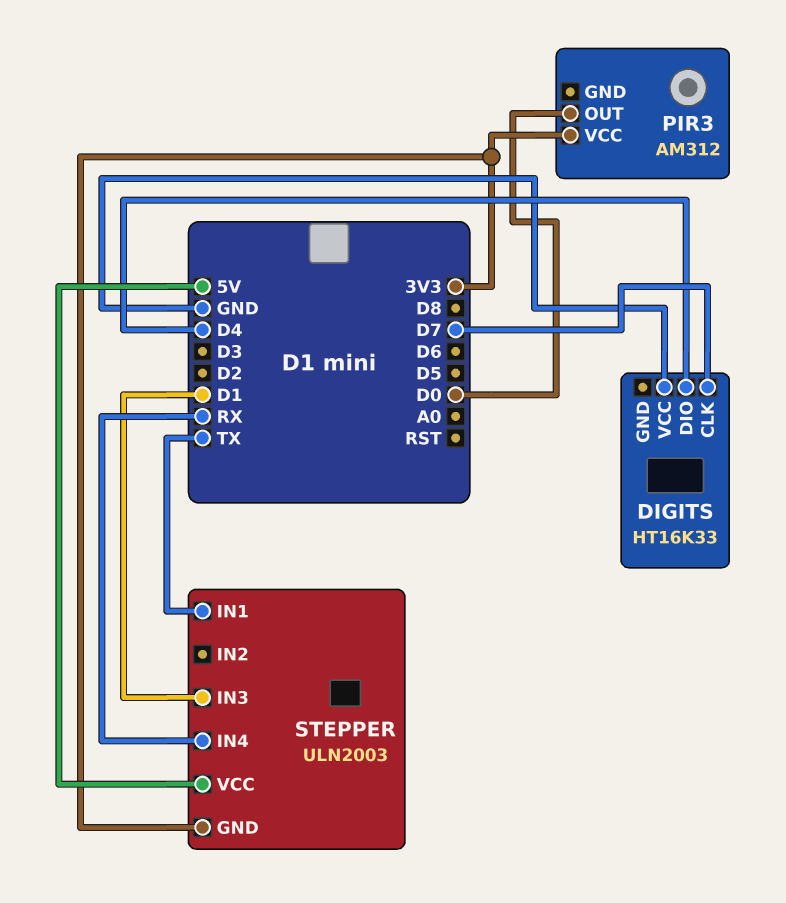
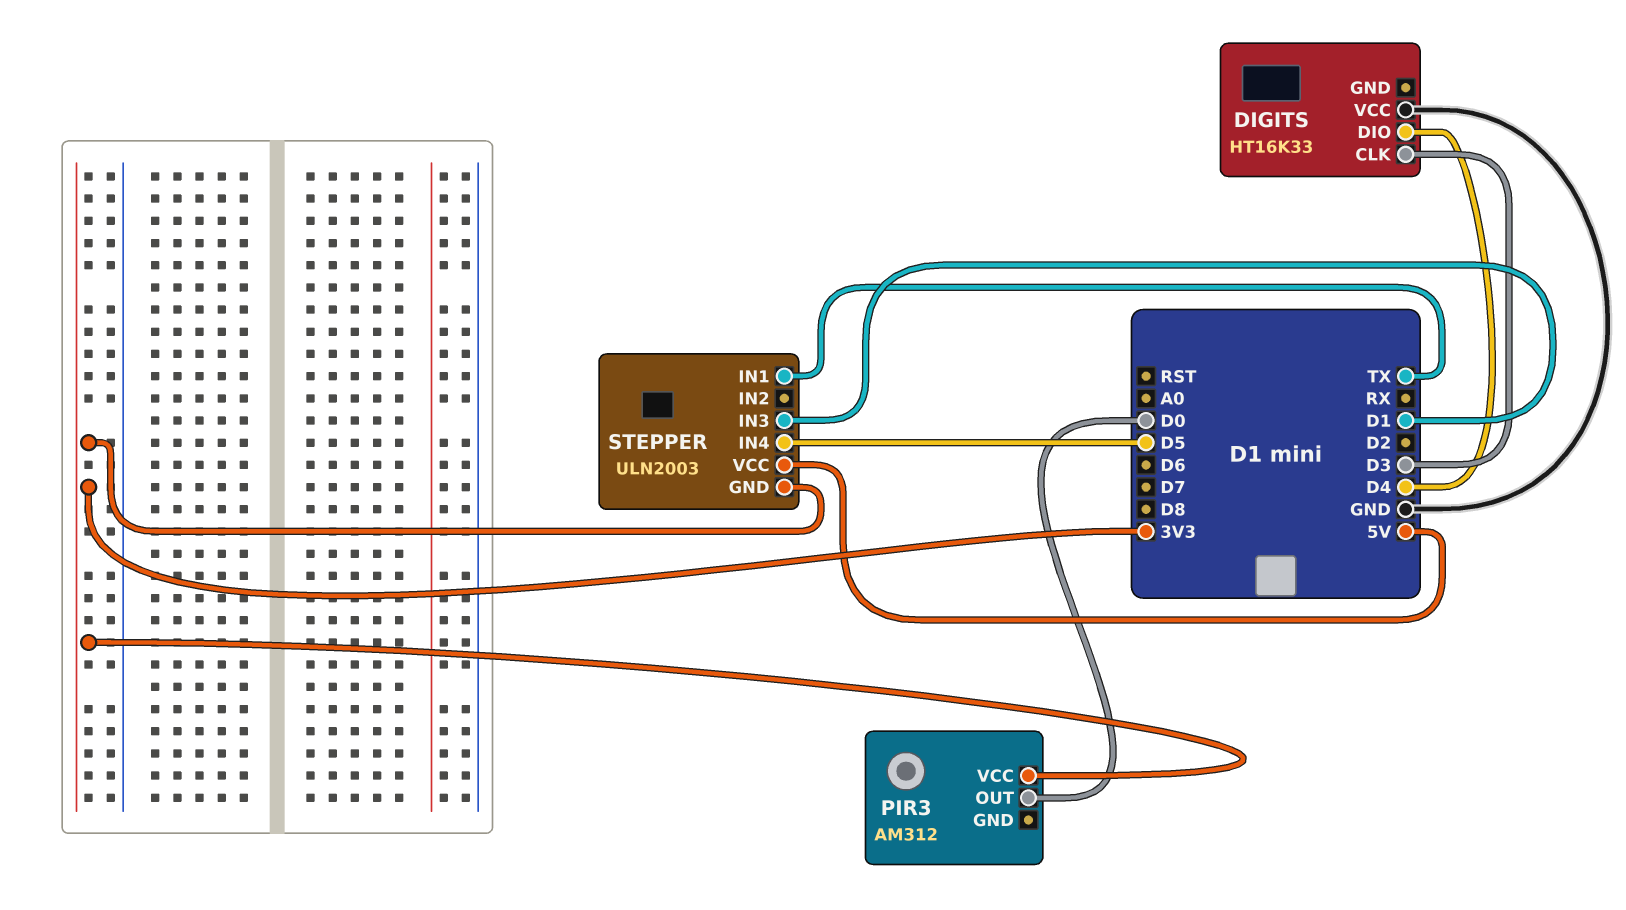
DIGITS pin CLK: D7 -> D3
STEPPER pin IN4: RX -> D5

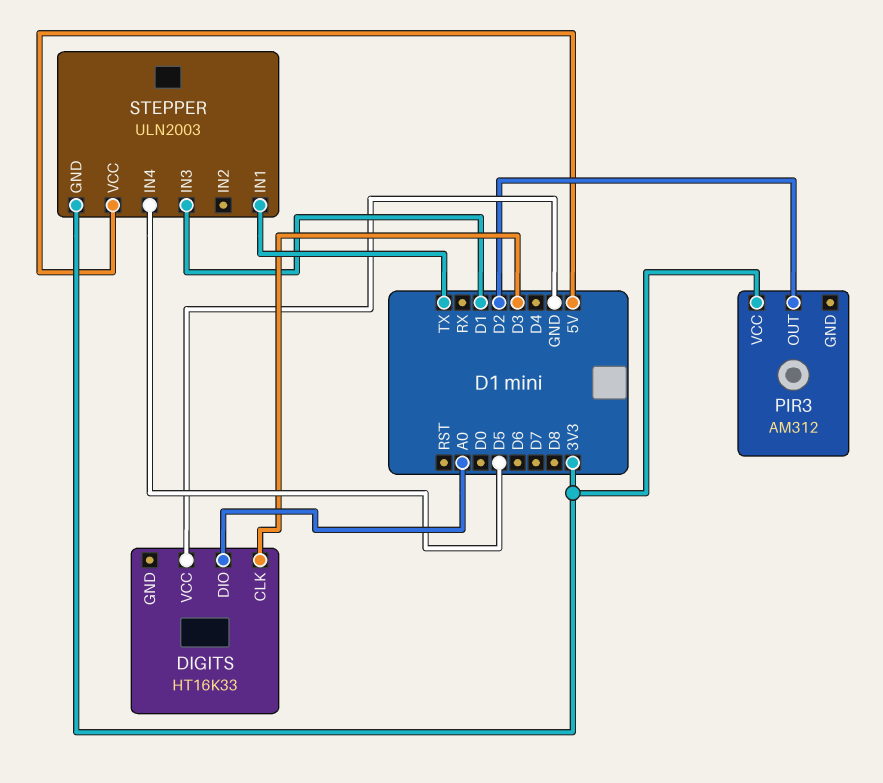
DIGITS pin DIO: D4 -> A0
PIR3 pin OUT: D0 -> D2

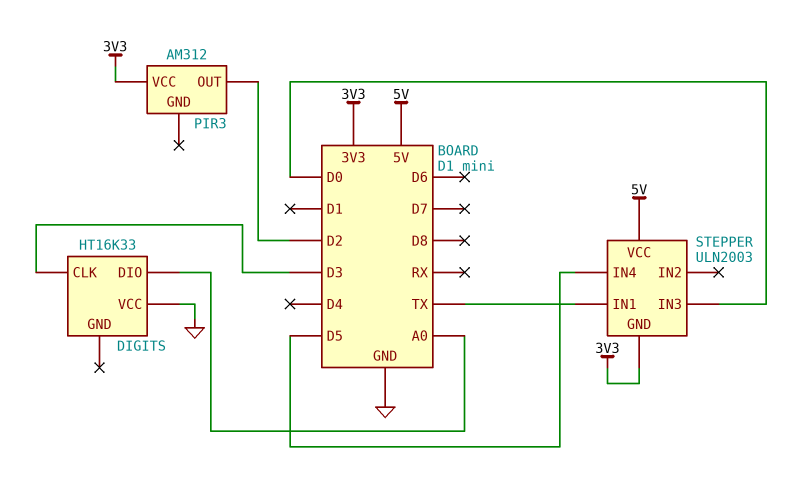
STEPPER pin IN3: D1 -> D0

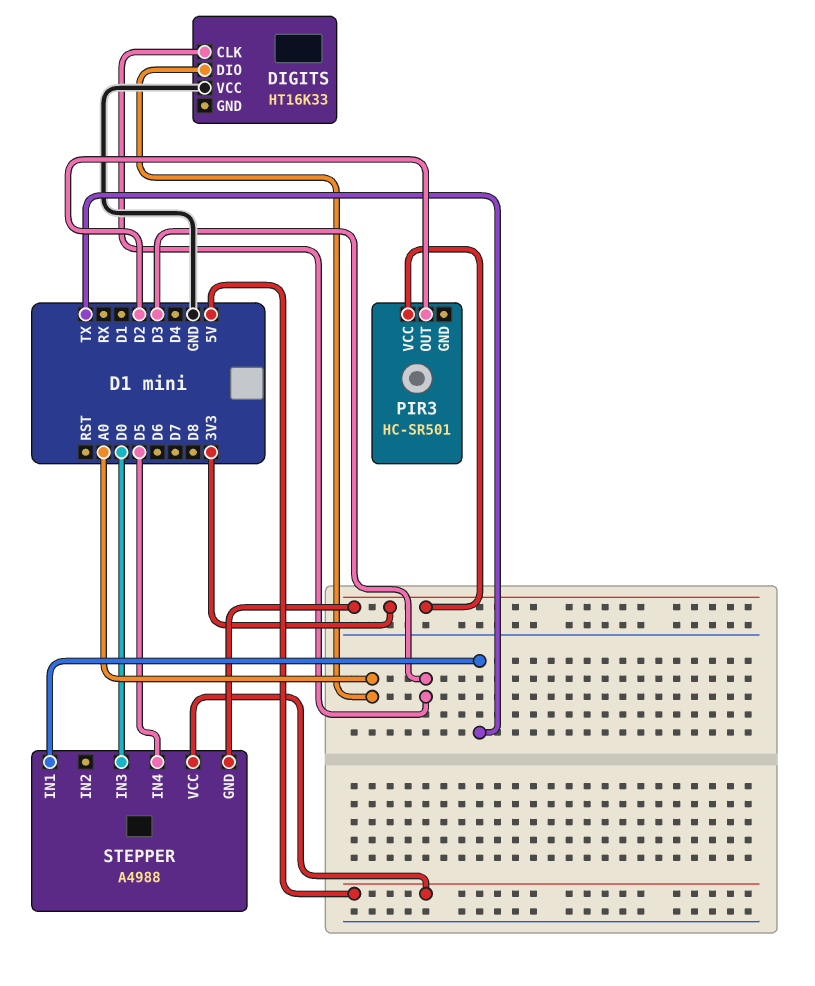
PIR3: AM312 -> HC-SR501
STEPPER: ULN2003 -> A4988

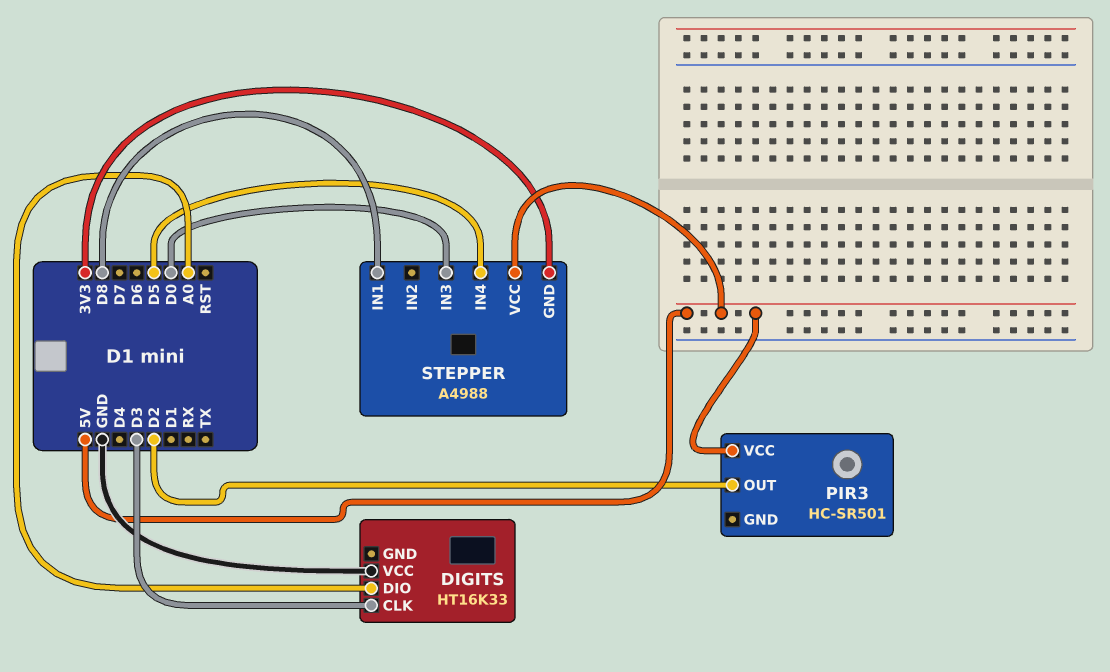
PIR3 pin VCC: 3V3 -> 5V
STEPPER pin IN1: TX -> D8

